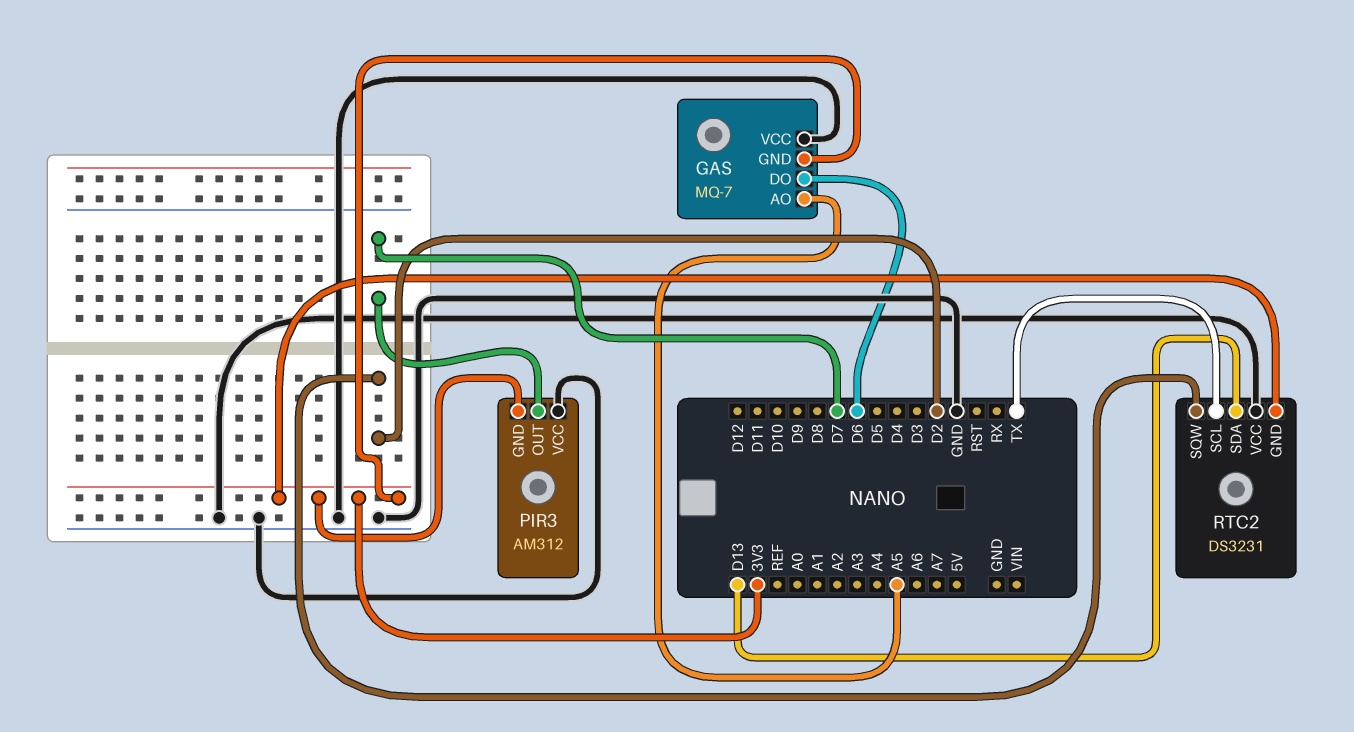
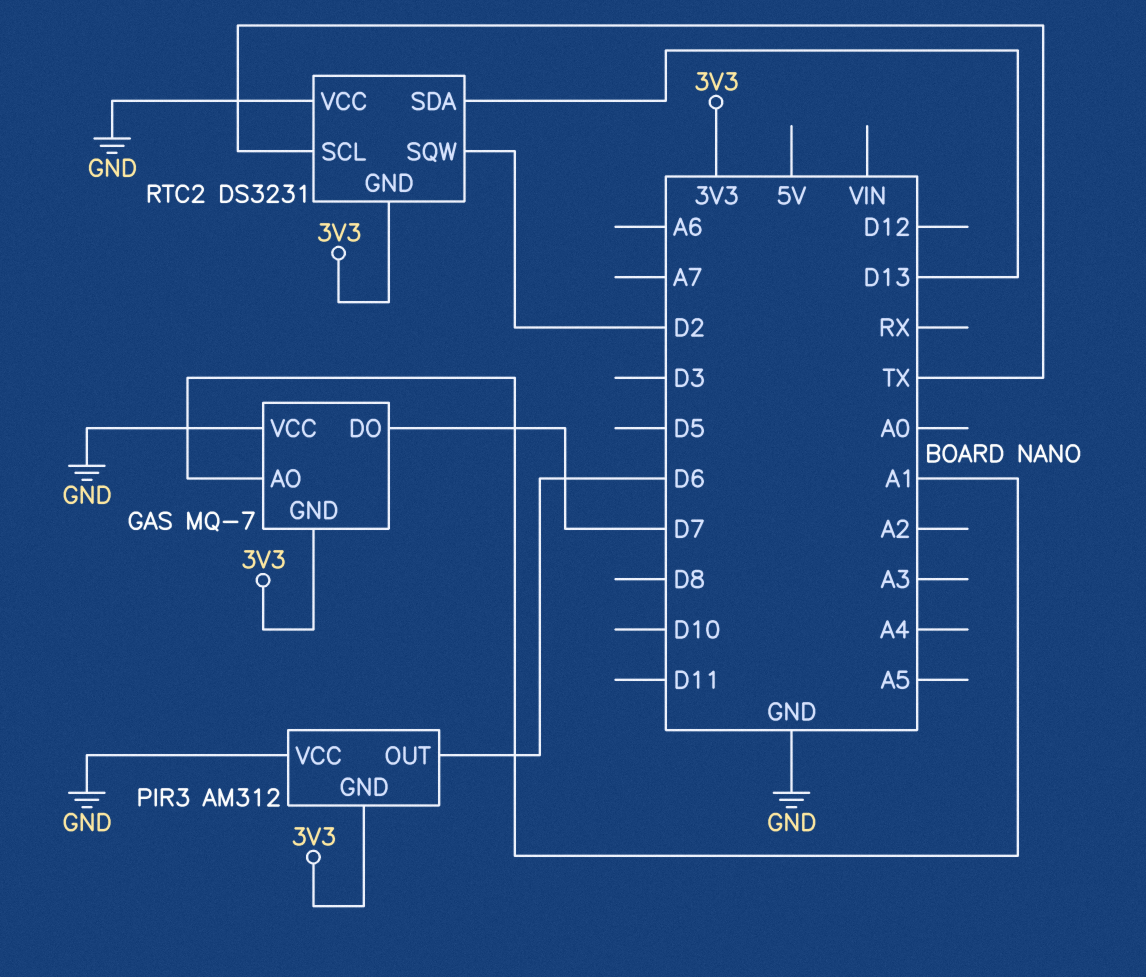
GAS pin AO: A5 -> A1
GAS pin DO: D6 -> D7
PIR3 pin OUT: D7 -> D6

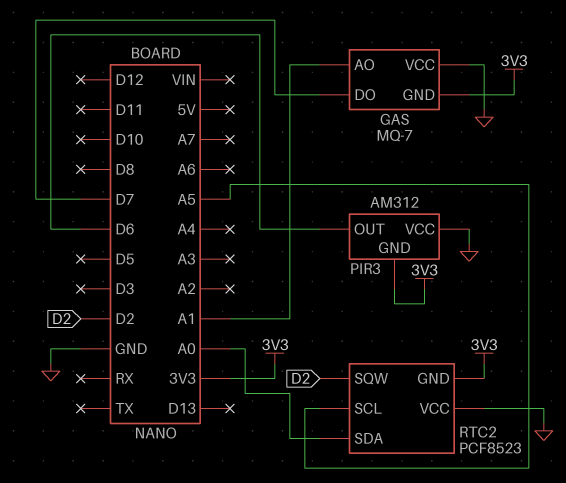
RTC2: DS3231 -> PCF8523
RTC2 pin SCL: TX -> A5
RTC2 pin SDA: D13 -> A0

